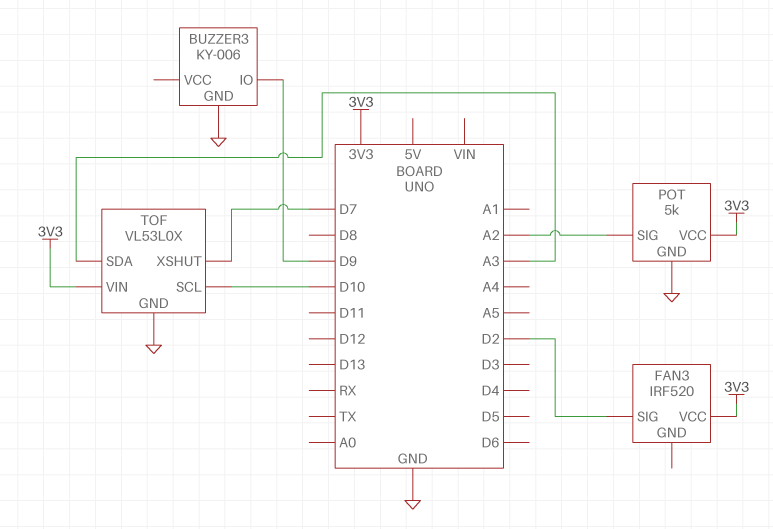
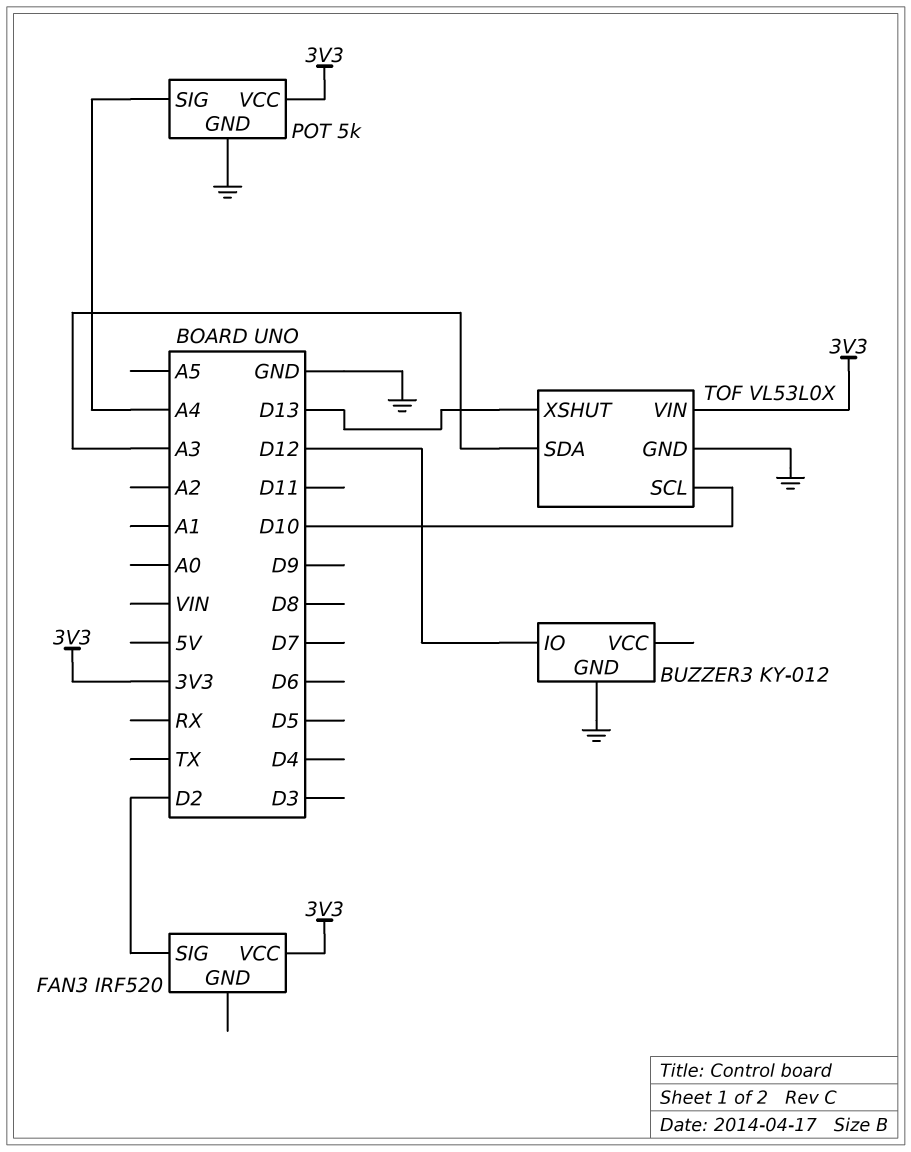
BUZZER3: KY-006 -> KY-012
BUZZER3 pin IO: D9 -> D12
POT pin SIG: A2 -> A4
TOF pin XSHUT: D7 -> D13

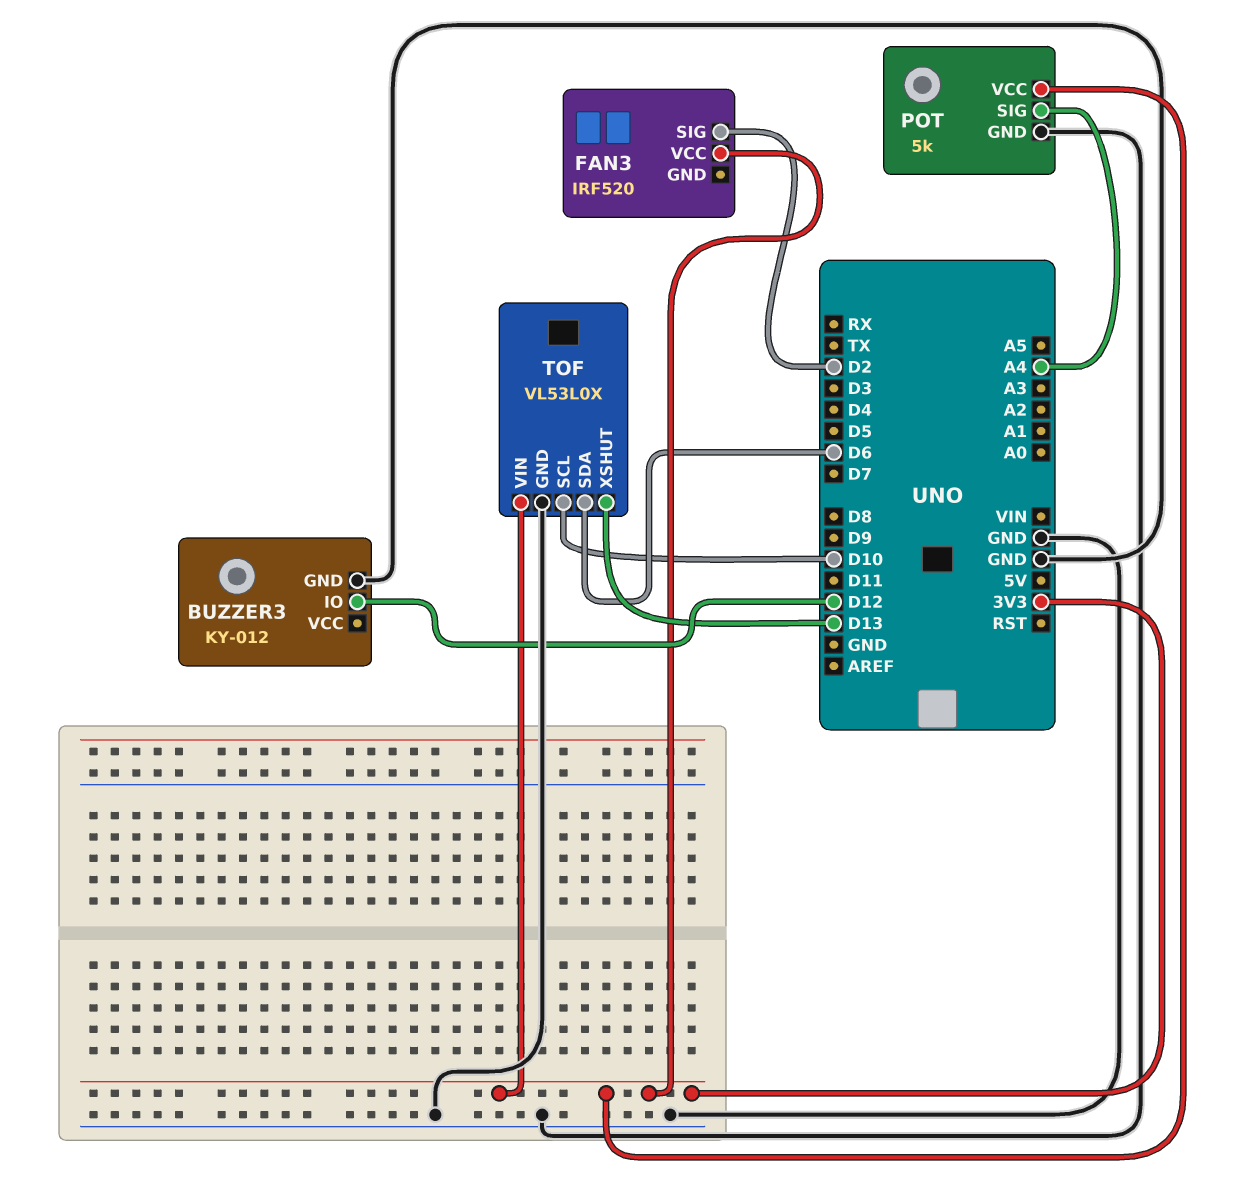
TOF pin SDA: A3 -> D6

